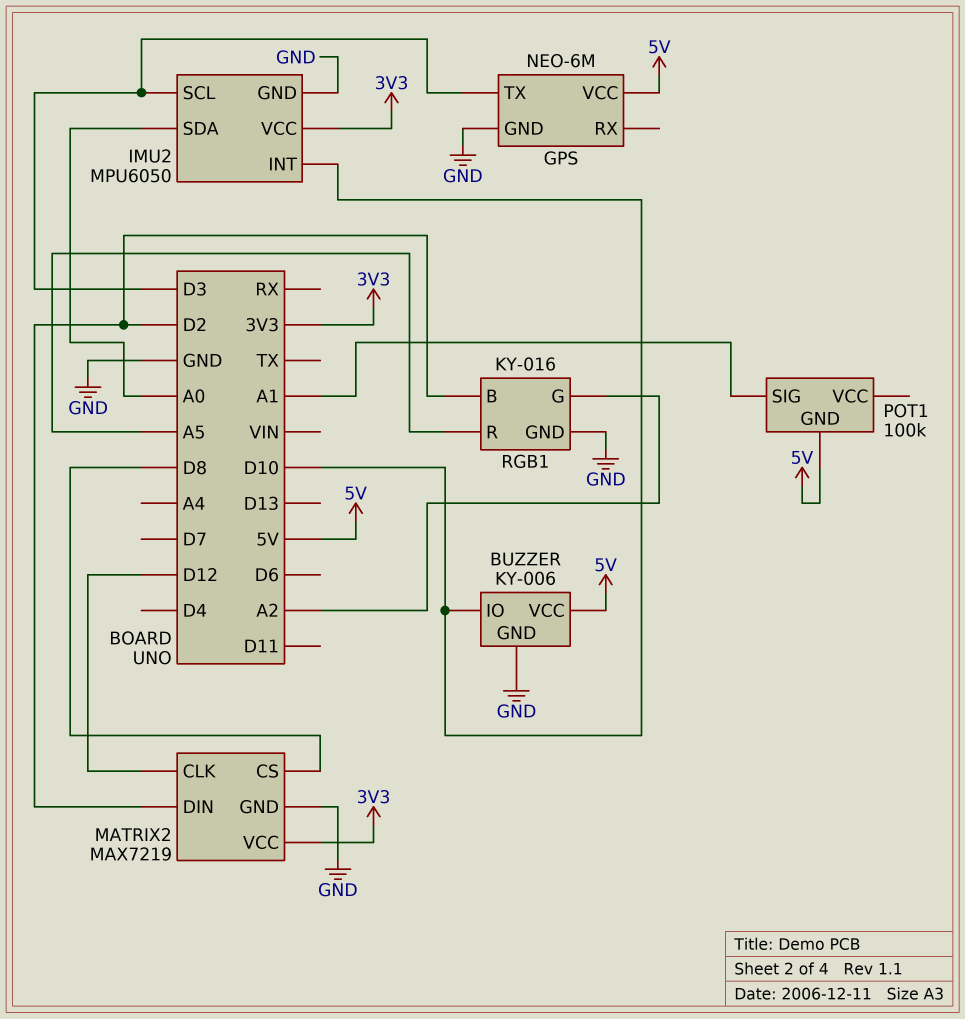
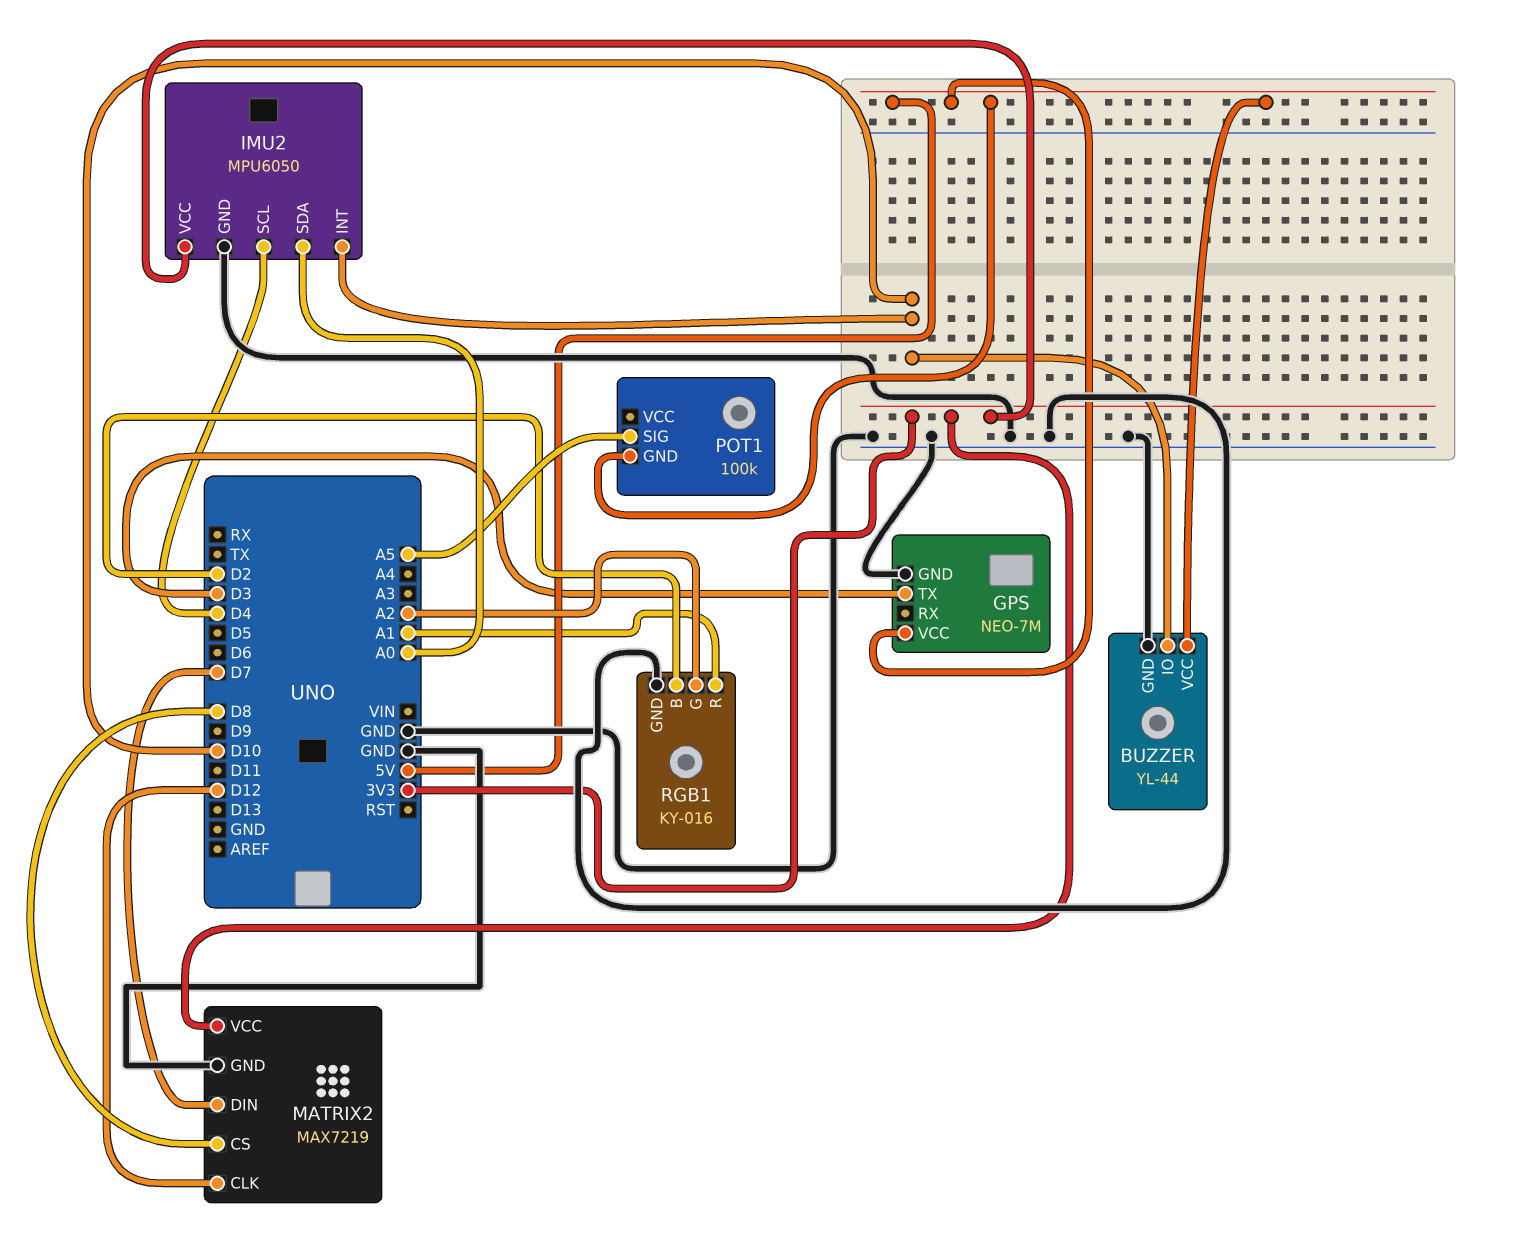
BUZZER: KY-006 -> YL-44
GPS: NEO-6M -> NEO-7M
IMU2 pin SCL: D3 -> D4
MATRIX2 pin DIN: D2 -> D7
POT1 pin SIG: A1 -> A5
RGB1 pin R: A5 -> A1

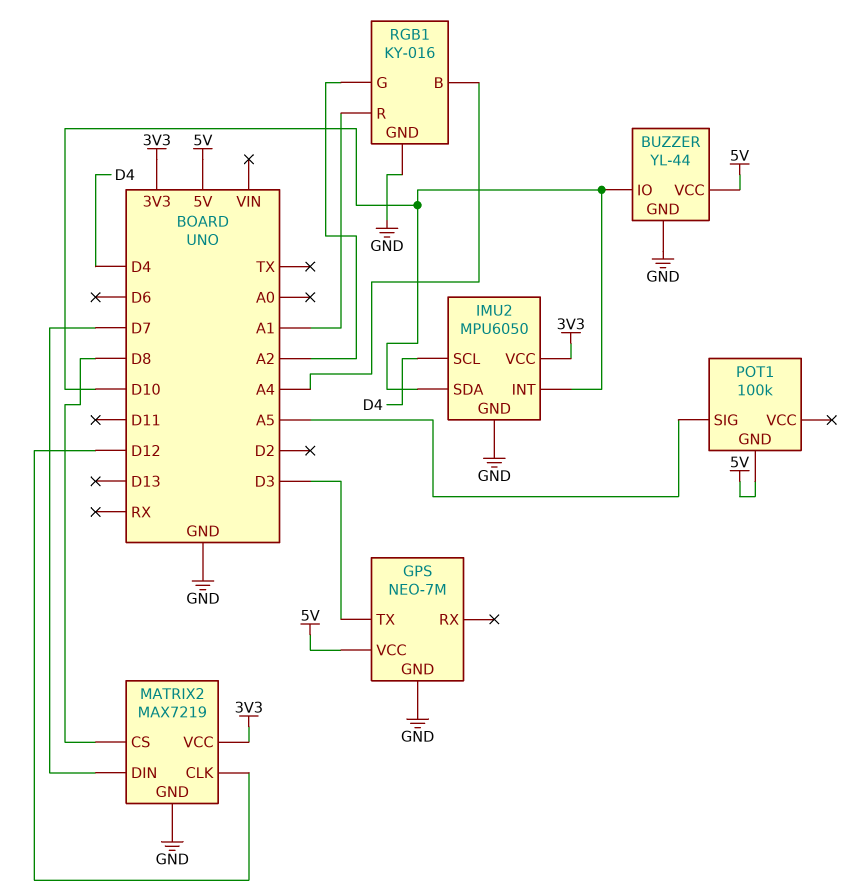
IMU2 pin SDA: A0 -> D10
RGB1 pin B: D2 -> A4

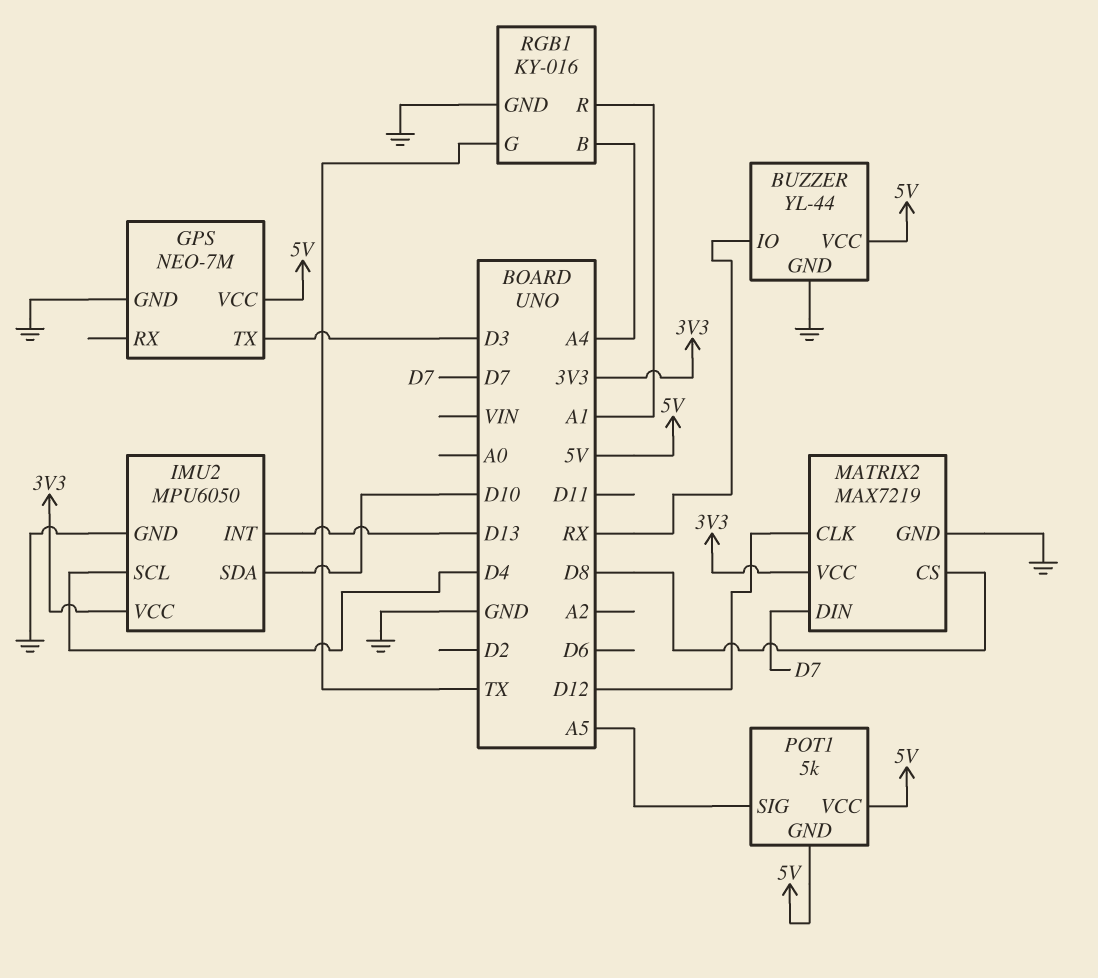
BUZZER pin IO: D10 -> RX
IMU2 pin INT: D10 -> D13
POT1: 100k -> 5k
POT1 pin VCC: none -> 5V
RGB1 pin G: A2 -> TX

